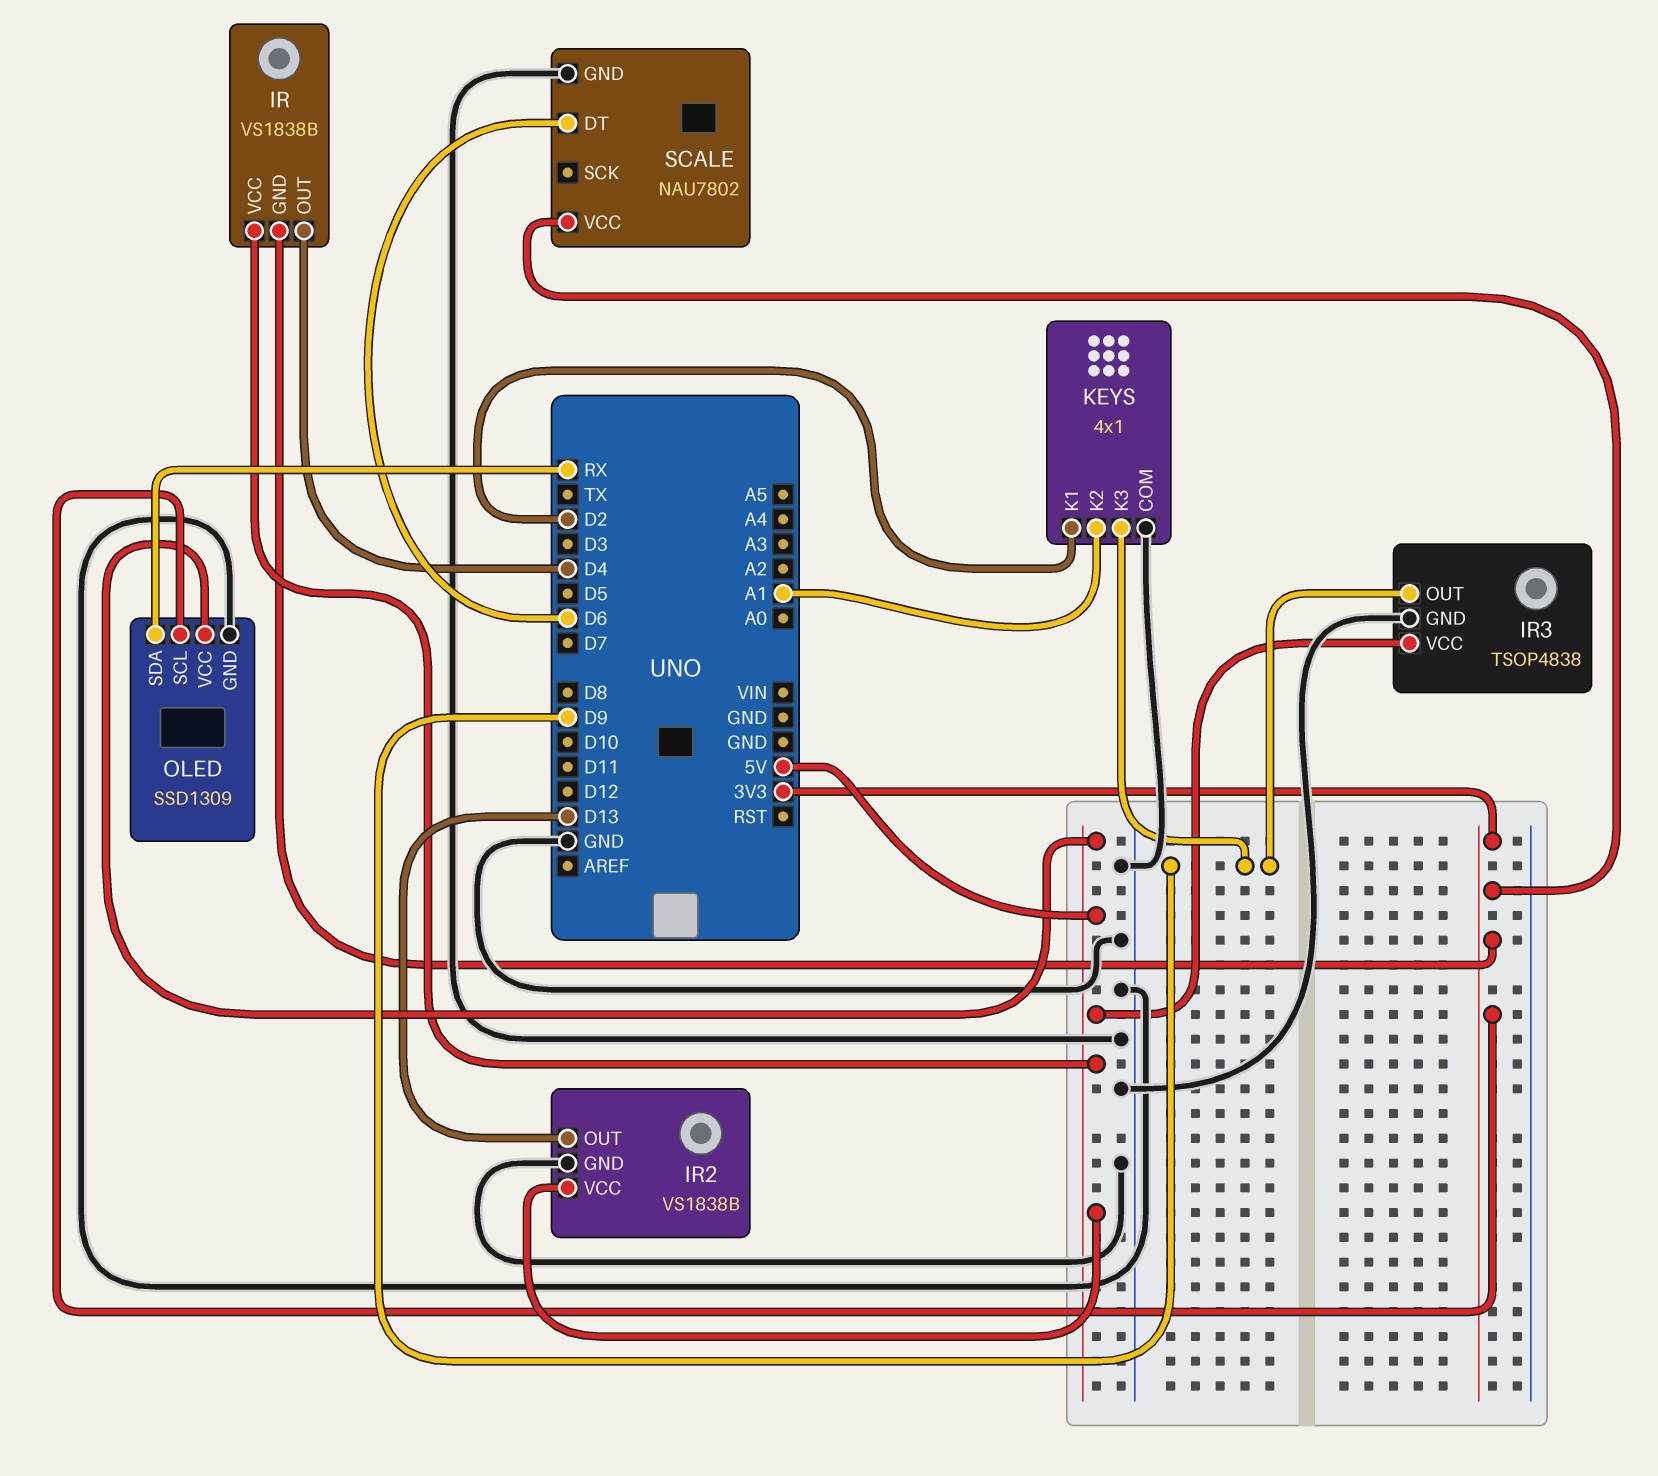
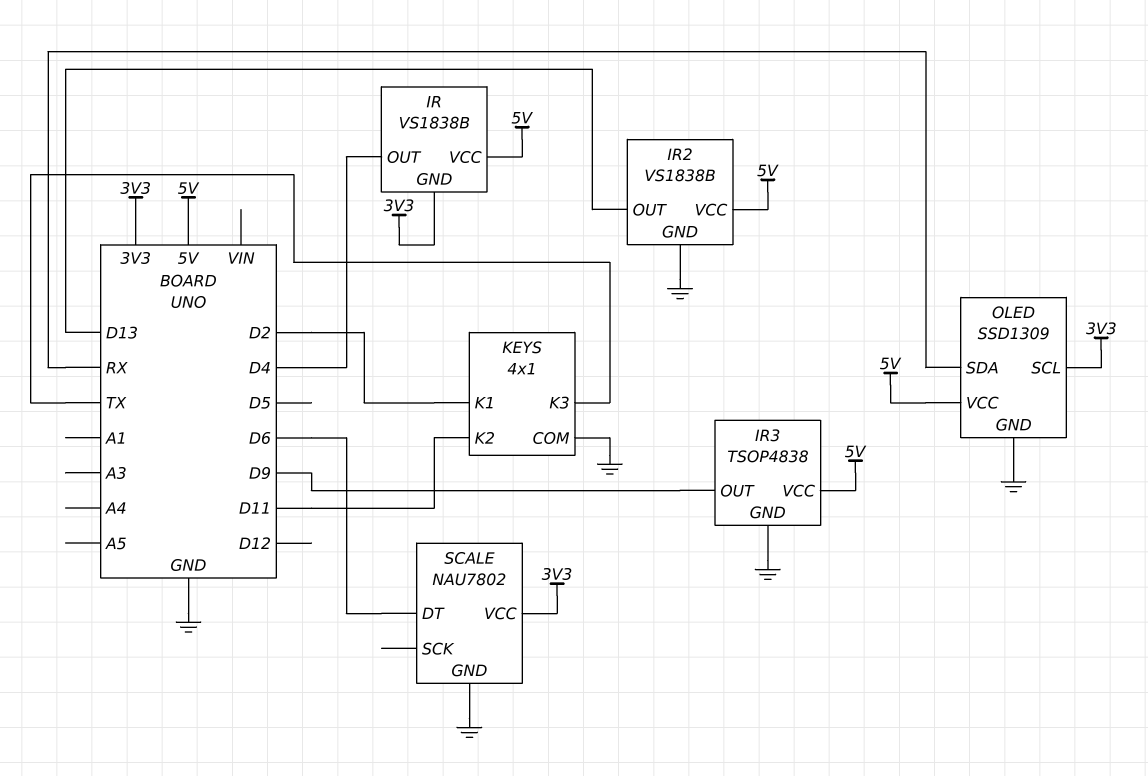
KEYS pin K2: A1 -> D11
KEYS pin K3: D9 -> TX

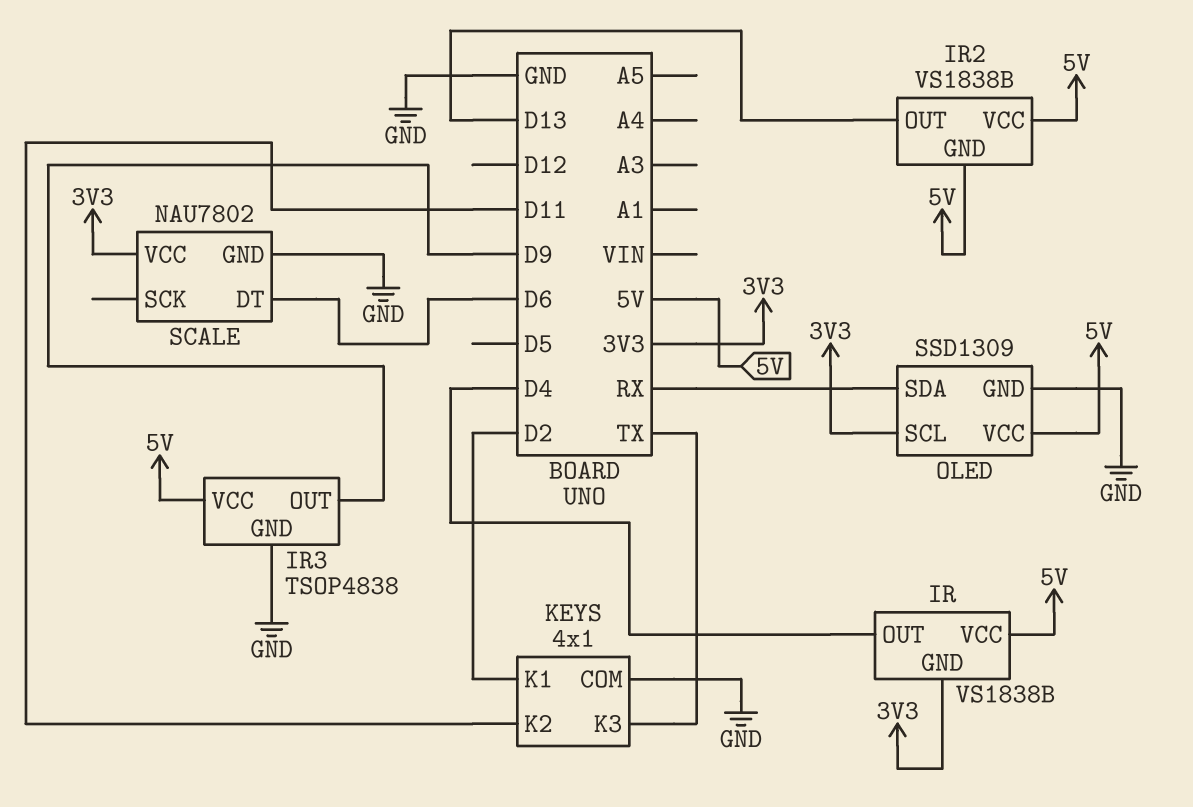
IR2 pin GND: GND -> 5V

